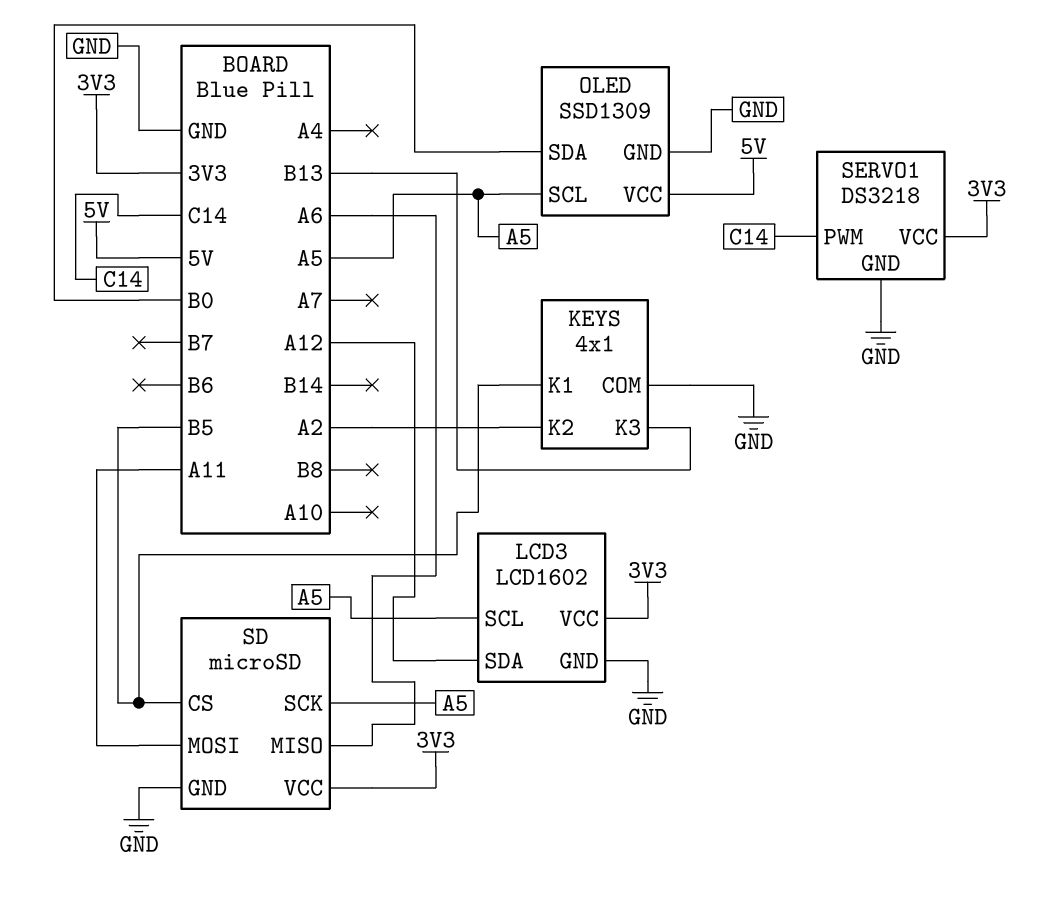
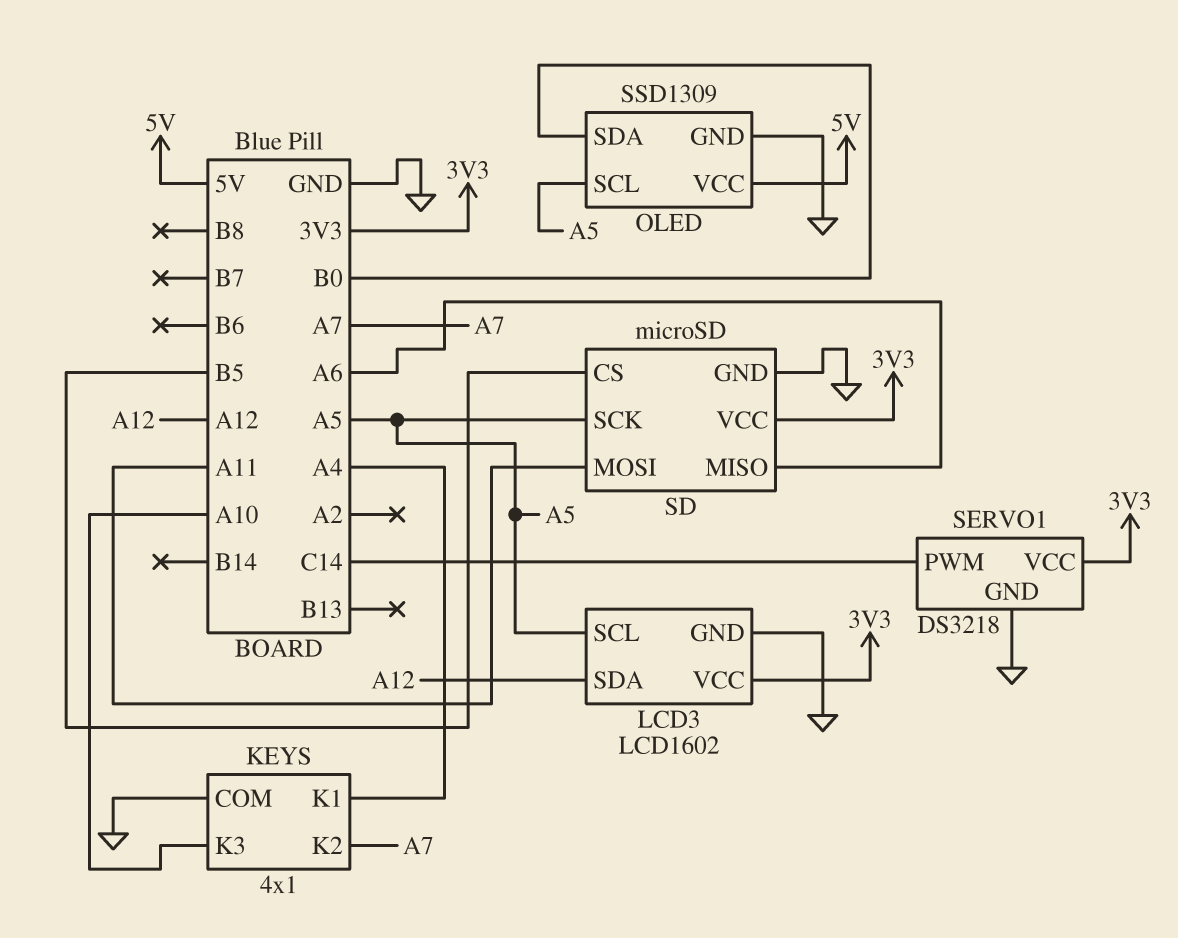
KEYS pin K1: B5 -> A4
KEYS pin K2: A2 -> A7
KEYS pin K3: B13 -> A10

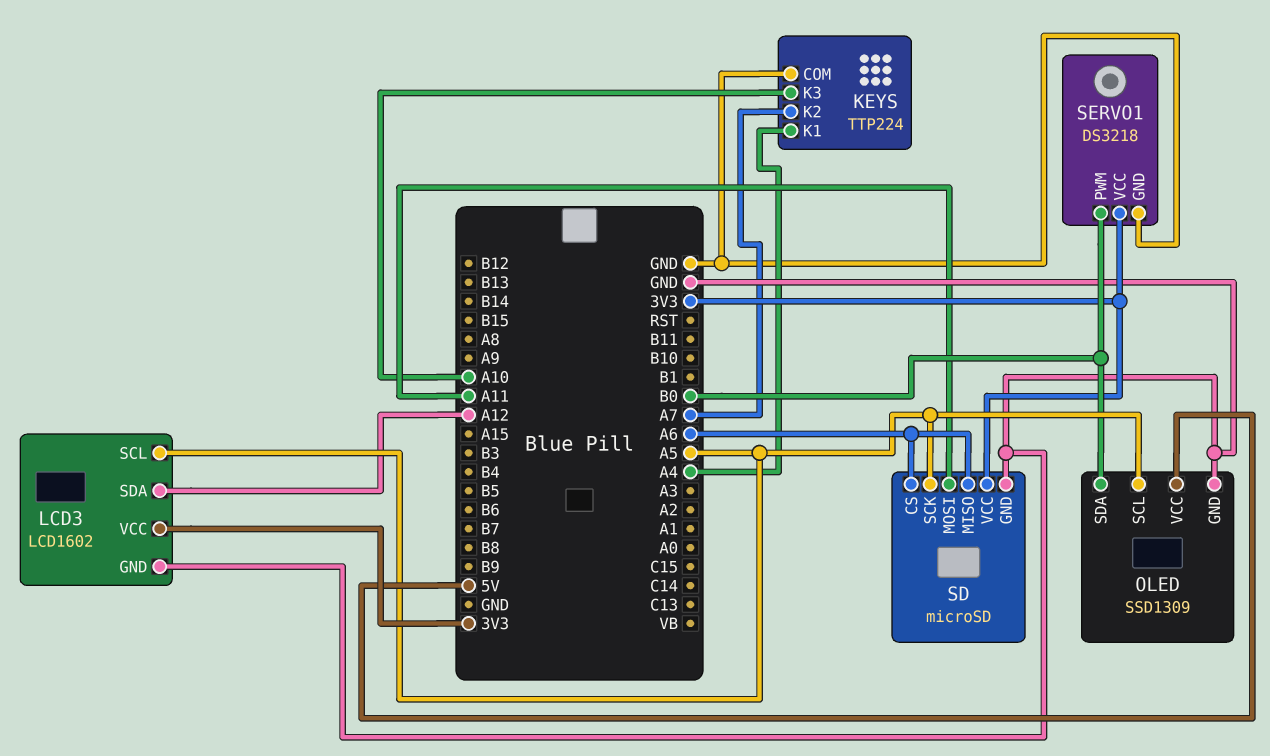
KEYS: 4x1 -> TTP224
SD pin CS: B5 -> A6
SERVO1 pin PWM: C14 -> B0

